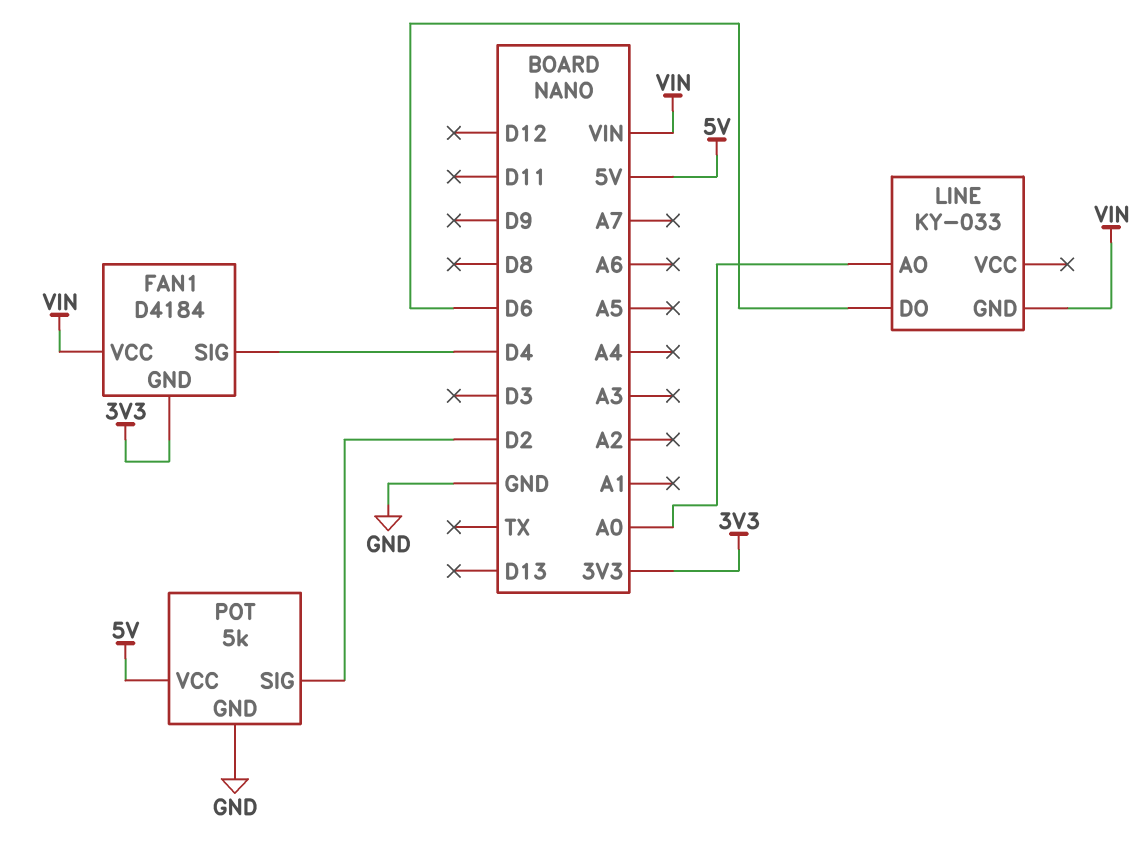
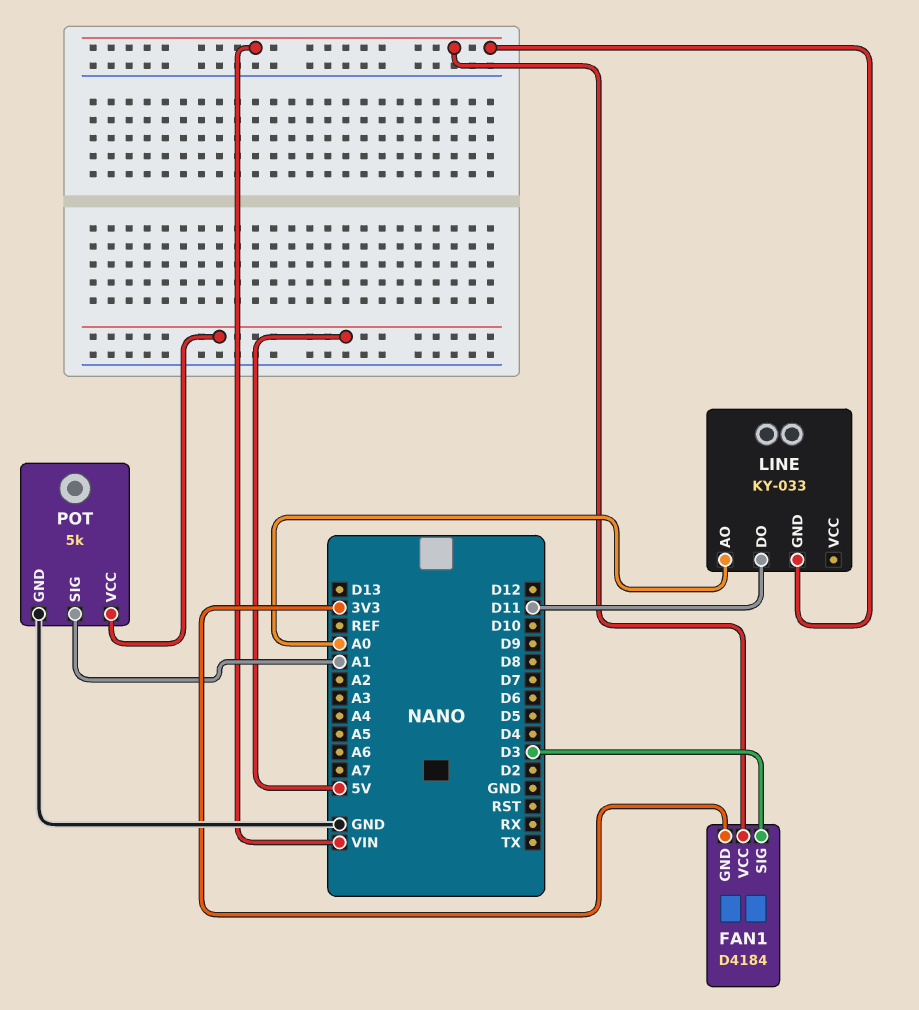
FAN1 pin SIG: D4 -> D3
LINE pin DO: D6 -> D11
POT pin SIG: D2 -> A1

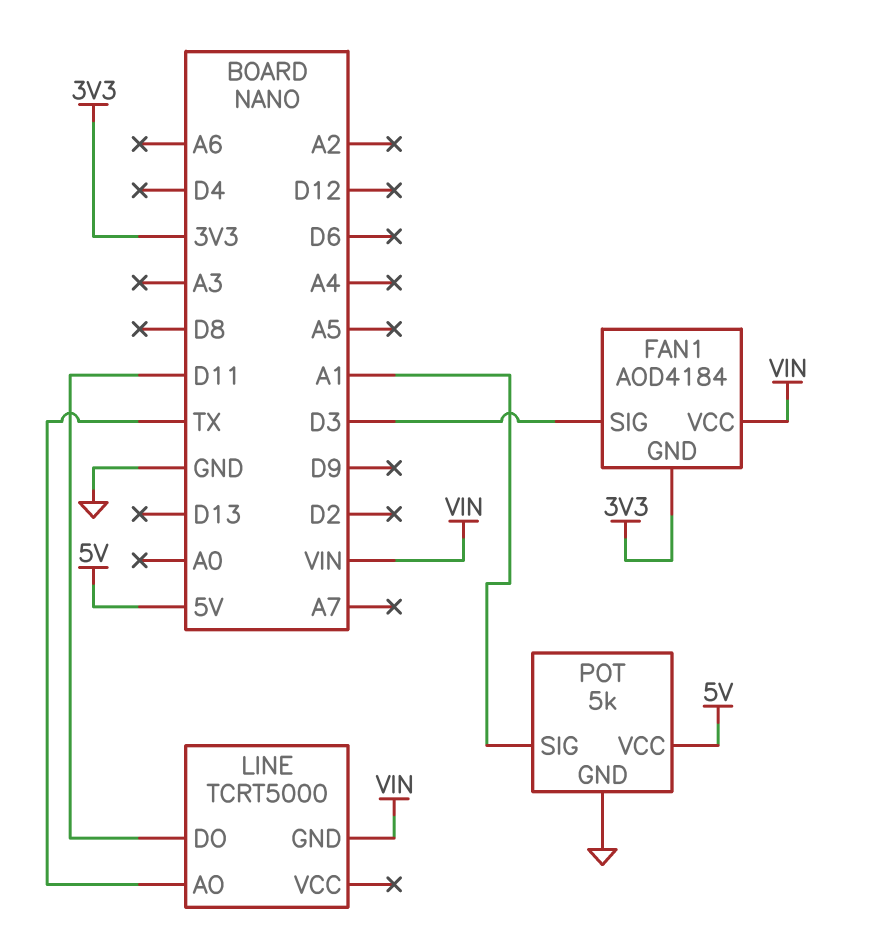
FAN1: D4184 -> AOD4184
LINE: KY-033 -> TCRT5000
LINE pin AO: A0 -> TX

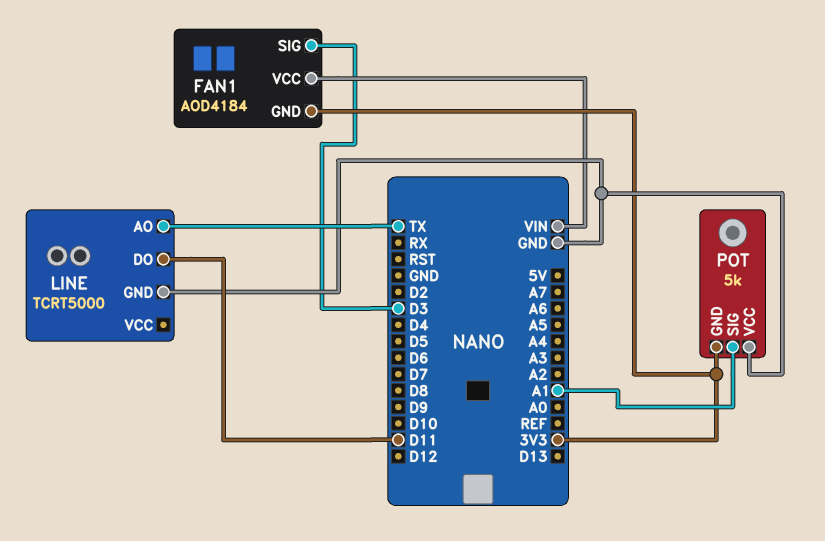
LINE pin GND: VIN -> GND
POT pin GND: GND -> 3V3
POT pin VCC: 5V -> GND

